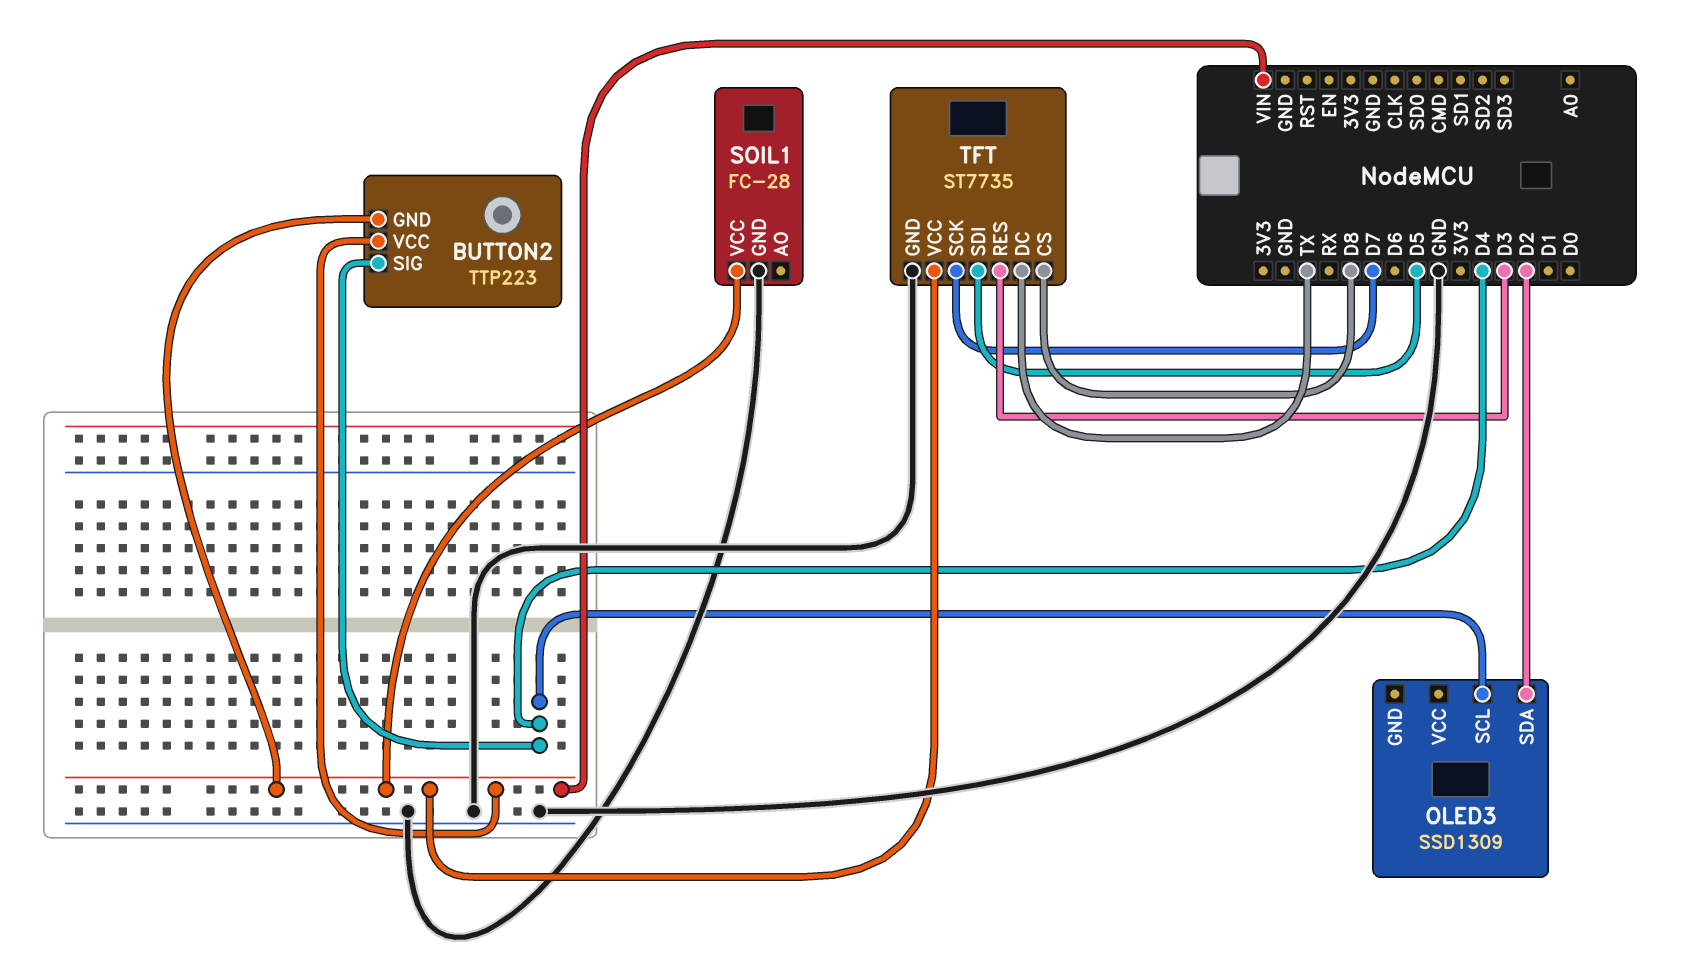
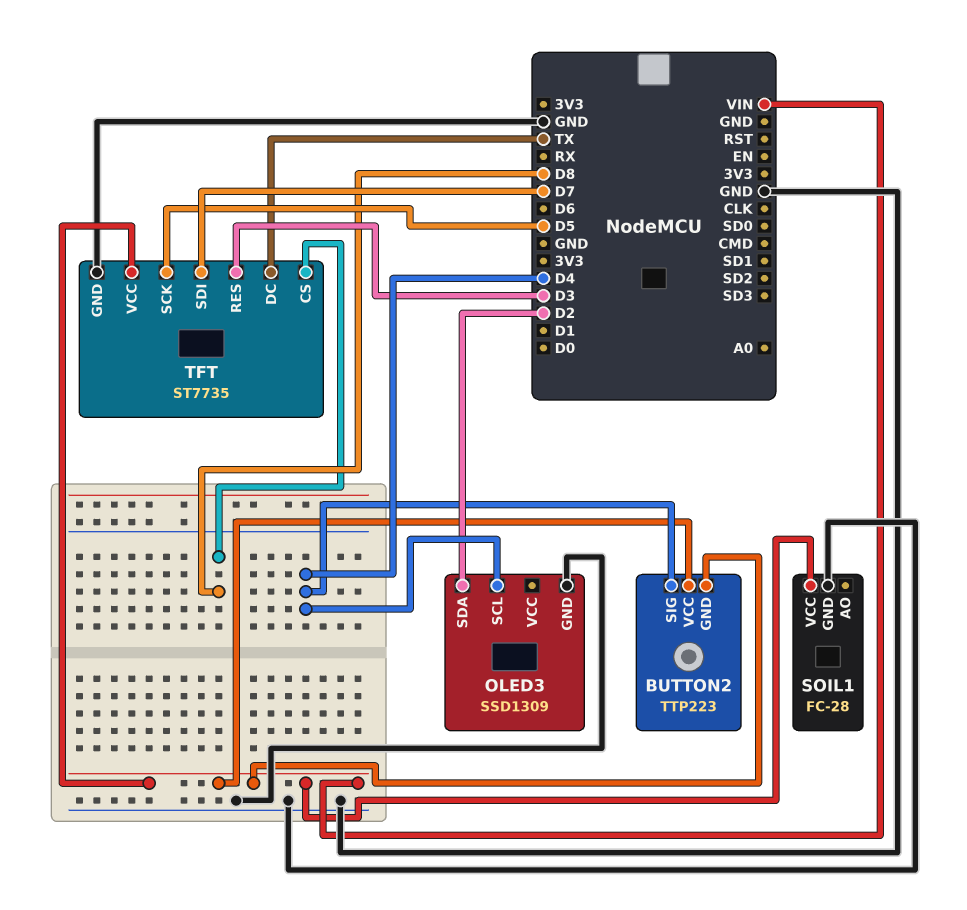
OLED3 pin GND: none -> GND
TFT pin SCK: D7 -> D5
TFT pin SDI: D5 -> D7

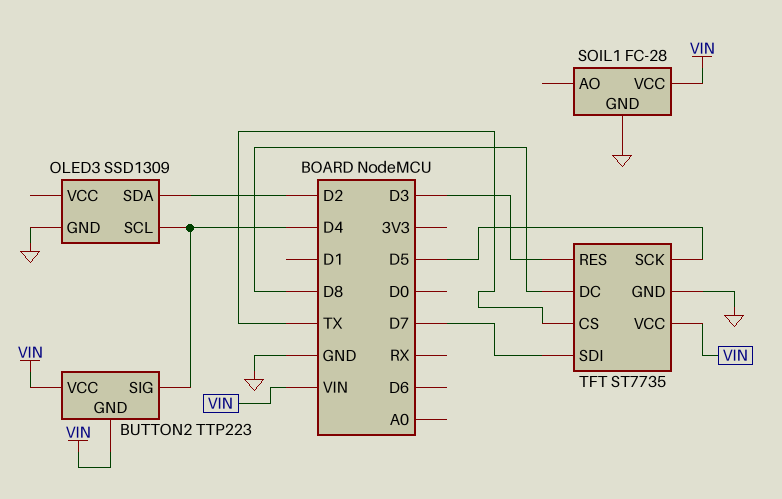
TFT pin CS: D8 -> TX
TFT pin DC: TX -> D8

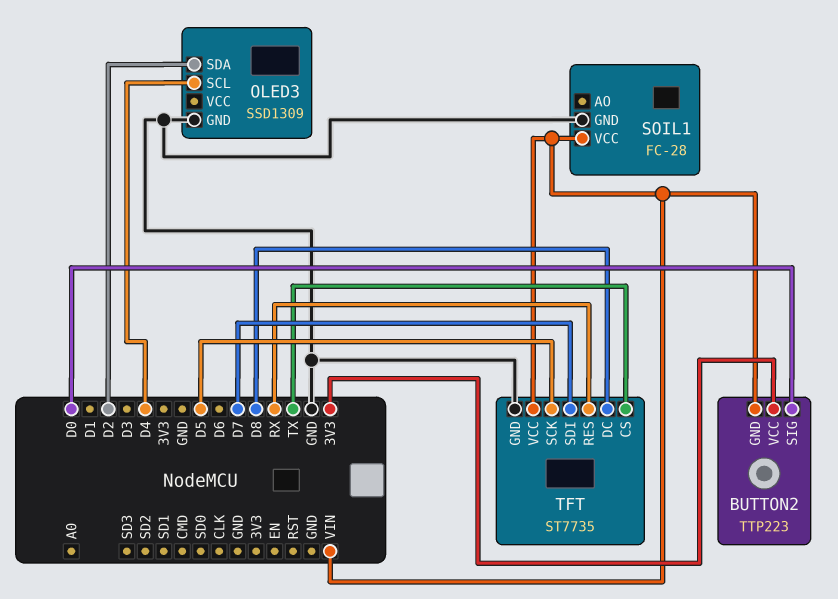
BUTTON2 pin SIG: D4 -> D0
BUTTON2 pin VCC: VIN -> 3V3
TFT pin RES: D3 -> RX

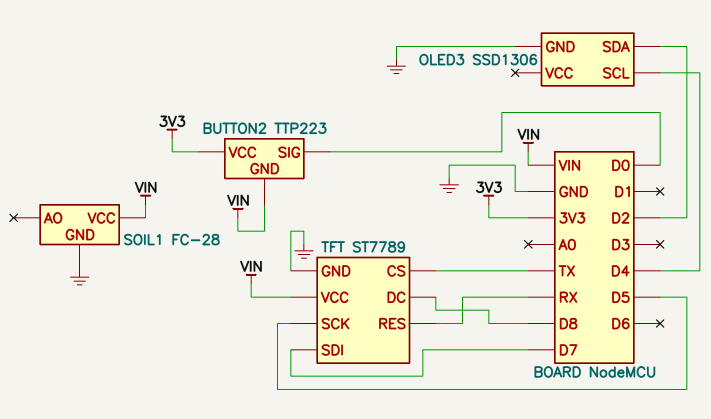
OLED3: SSD1309 -> SSD1306
TFT: ST7735 -> ST7789

